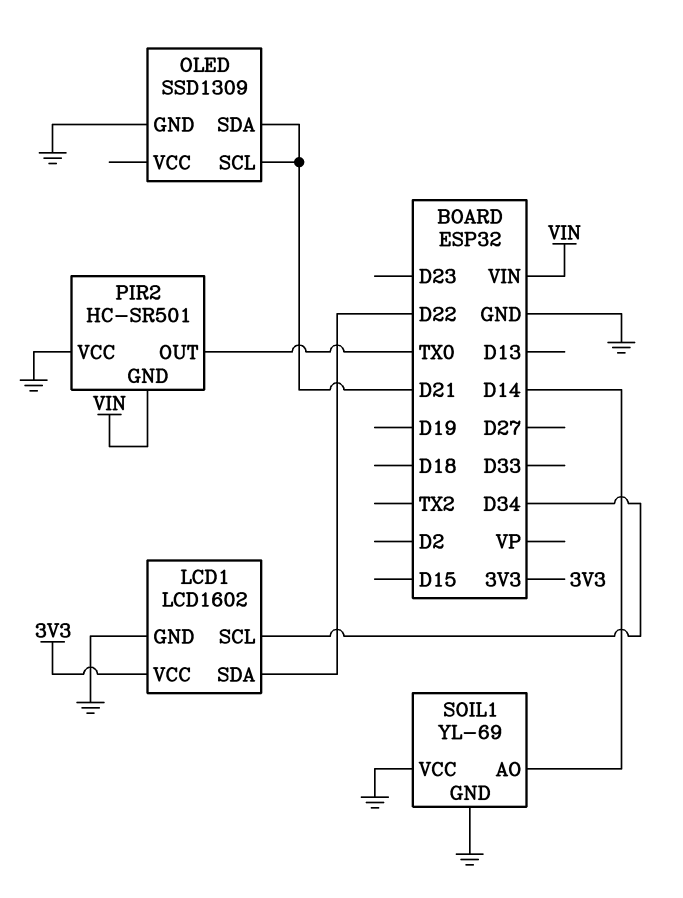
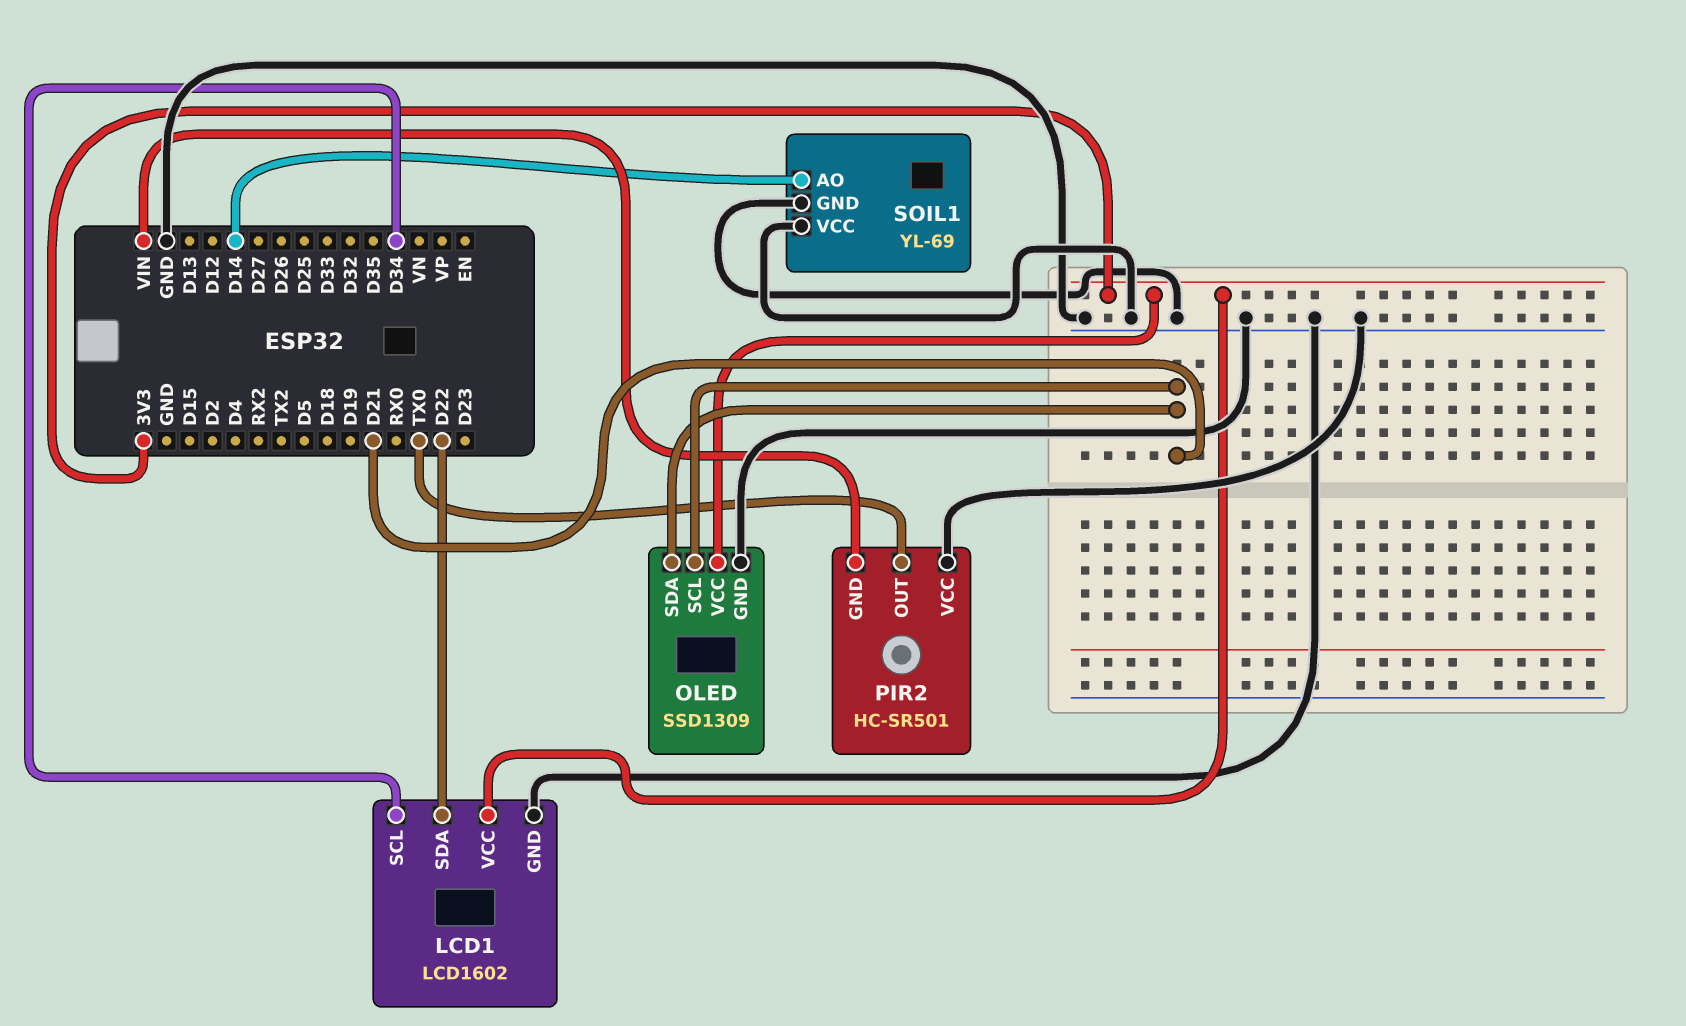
OLED pin VCC: none -> 3V3

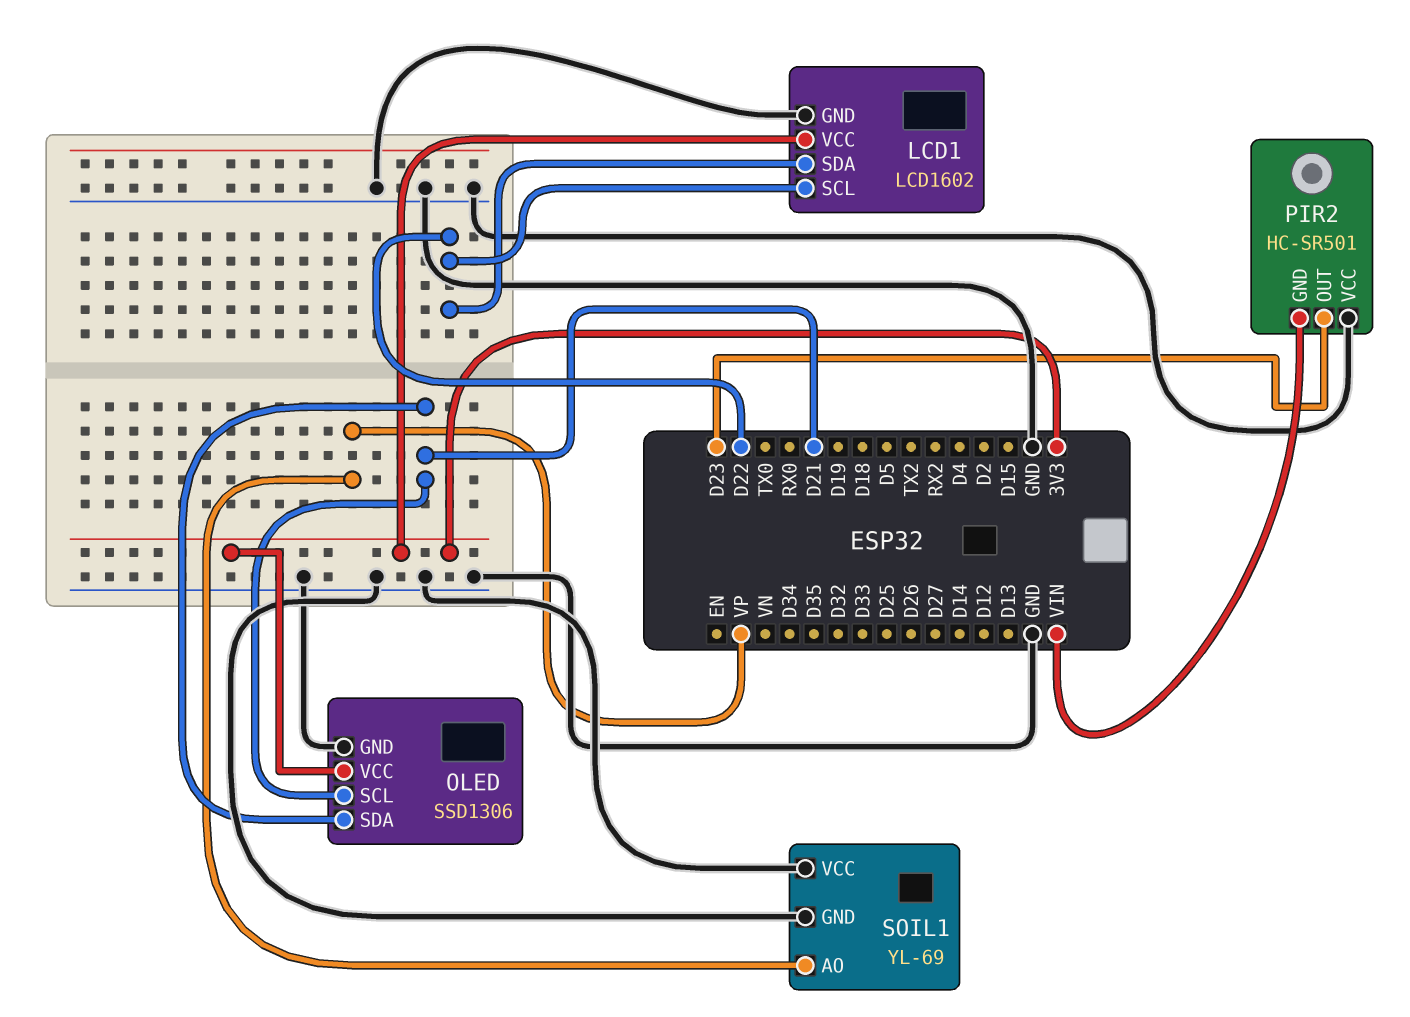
LCD1 pin SCL: D34 -> D22
OLED: SSD1309 -> SSD1306
PIR2 pin OUT: TX0 -> D23
SOIL1 pin AO: D14 -> VP

